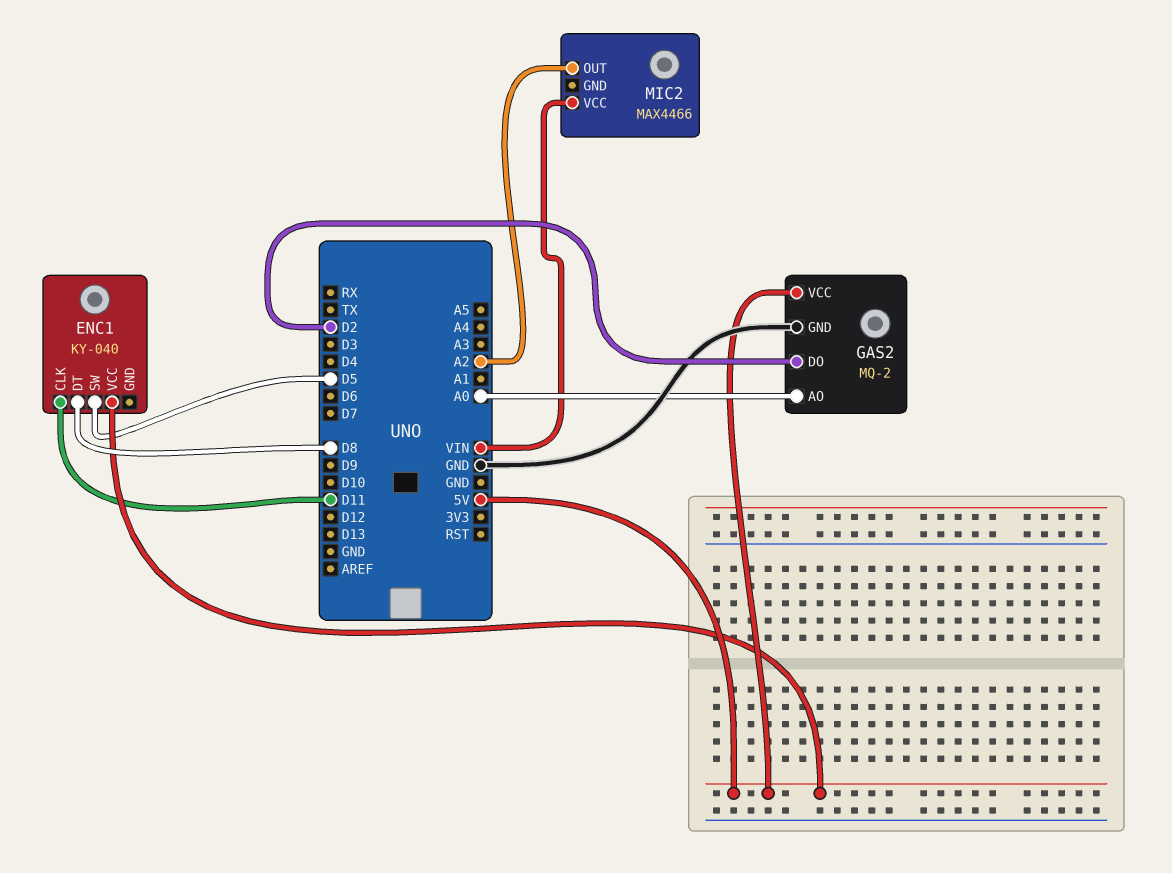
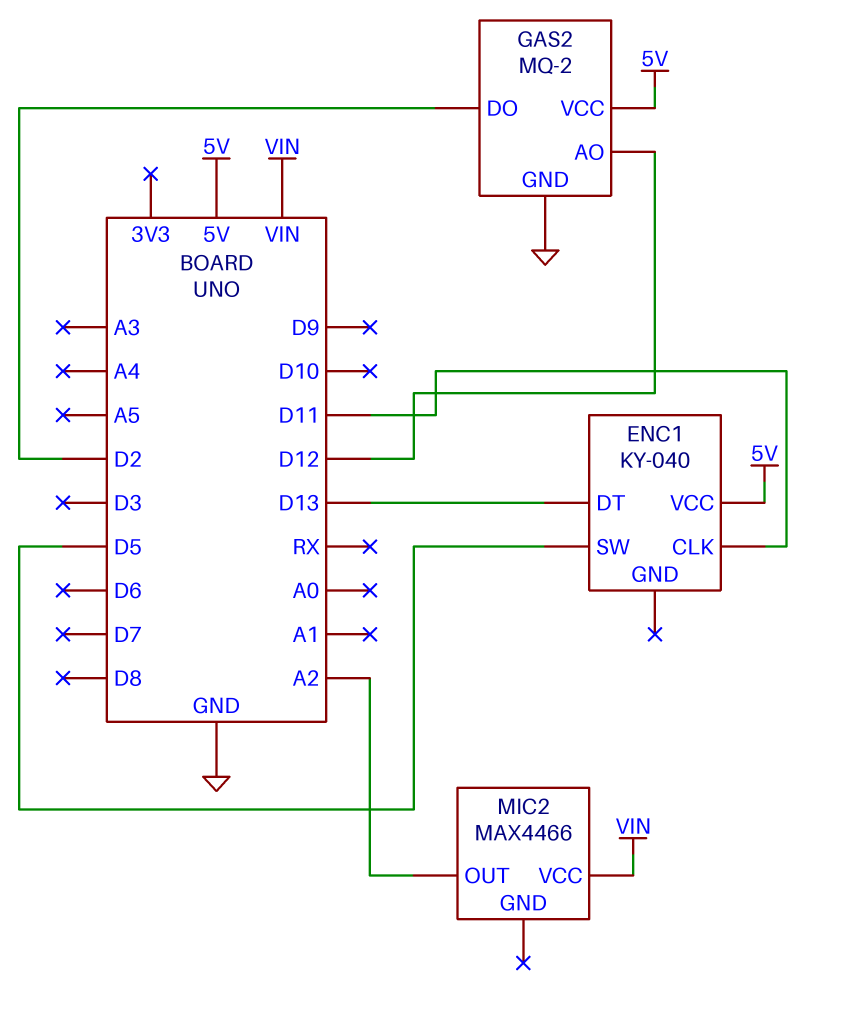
ENC1 pin DT: D8 -> D13
GAS2 pin AO: A0 -> D12

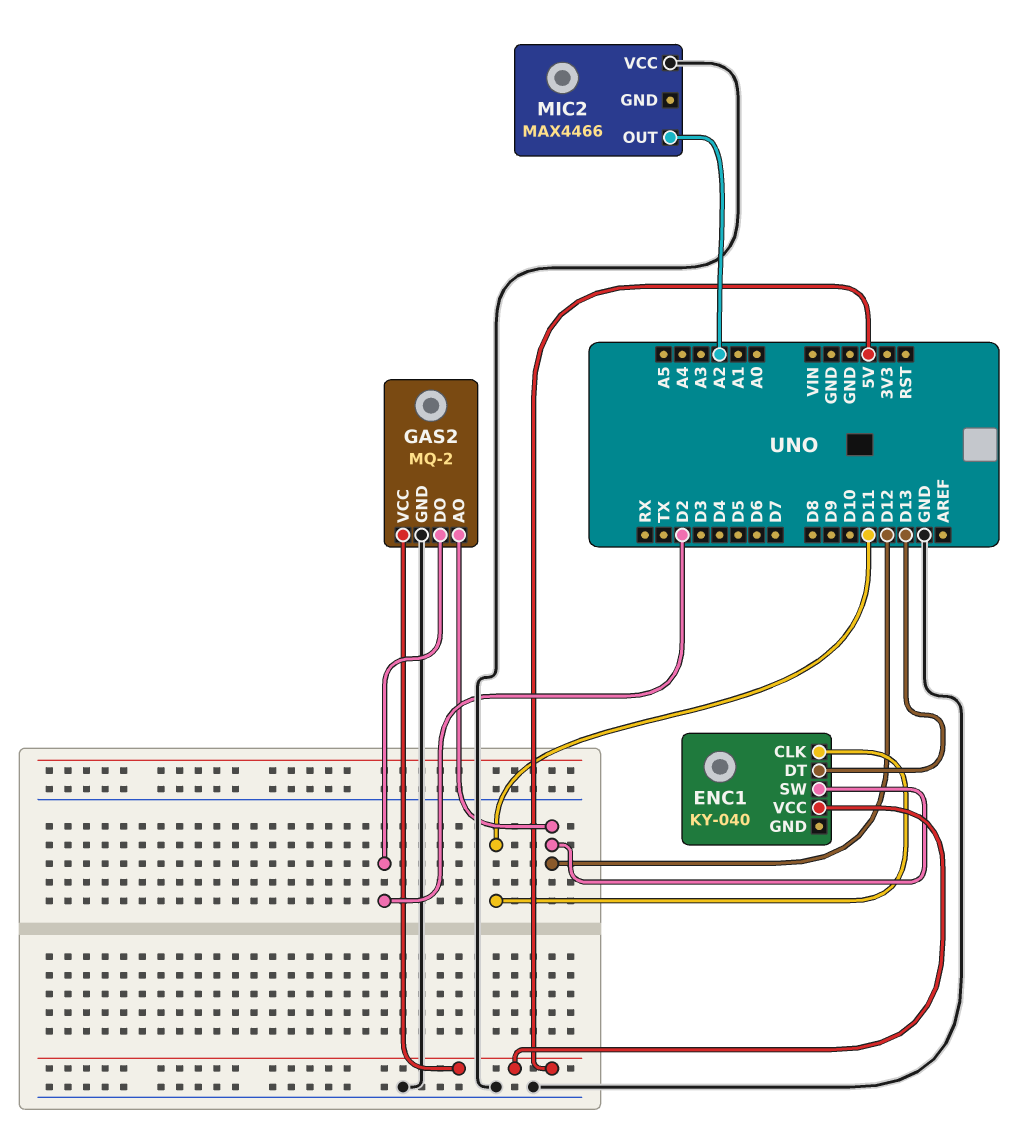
ENC1 pin SW: D5 -> D12
MIC2 pin VCC: VIN -> GND

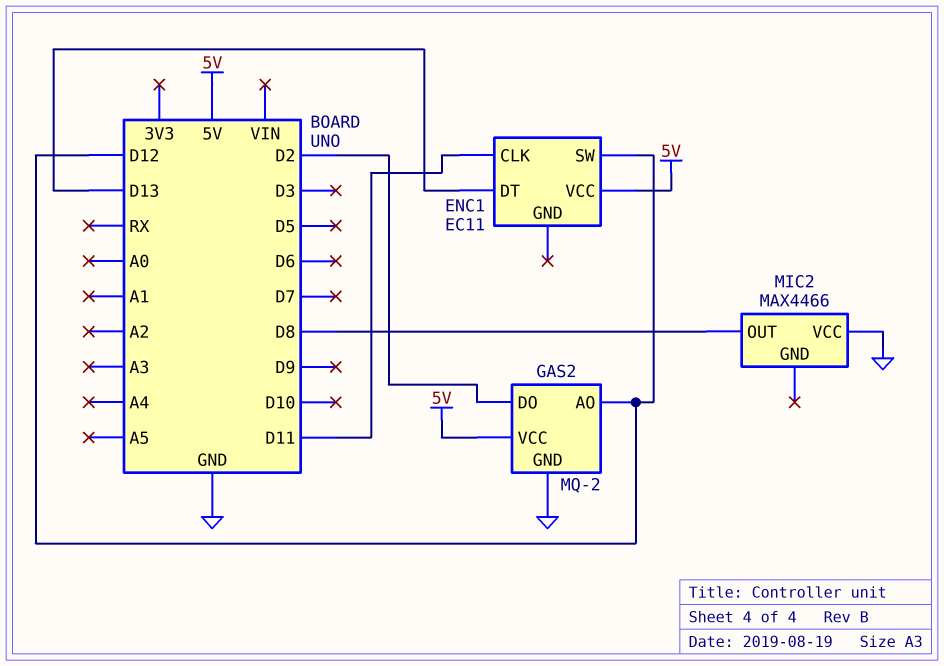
ENC1: KY-040 -> EC11
MIC2 pin OUT: A2 -> D8

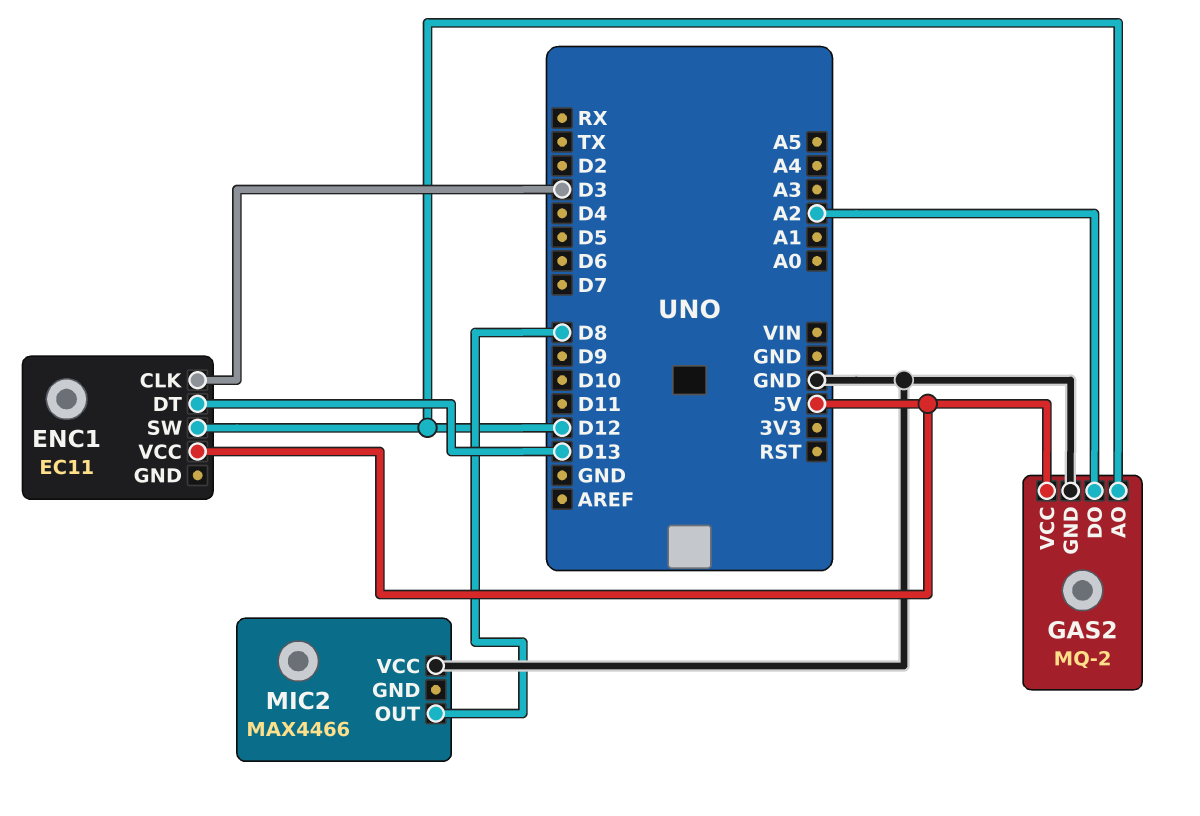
ENC1 pin CLK: D11 -> D3
GAS2 pin DO: D2 -> A2

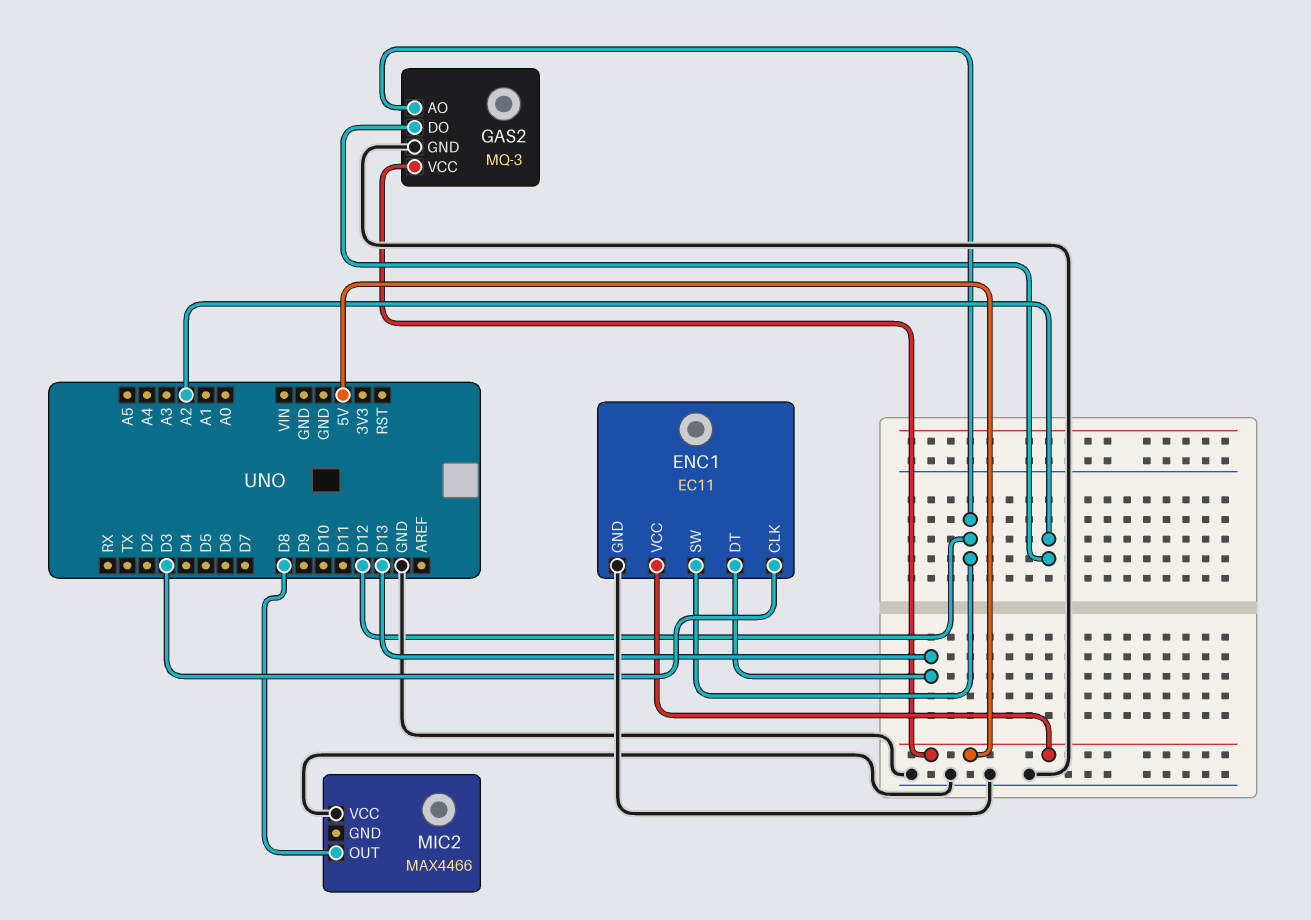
ENC1 pin GND: none -> GND
GAS2: MQ-2 -> MQ-3

